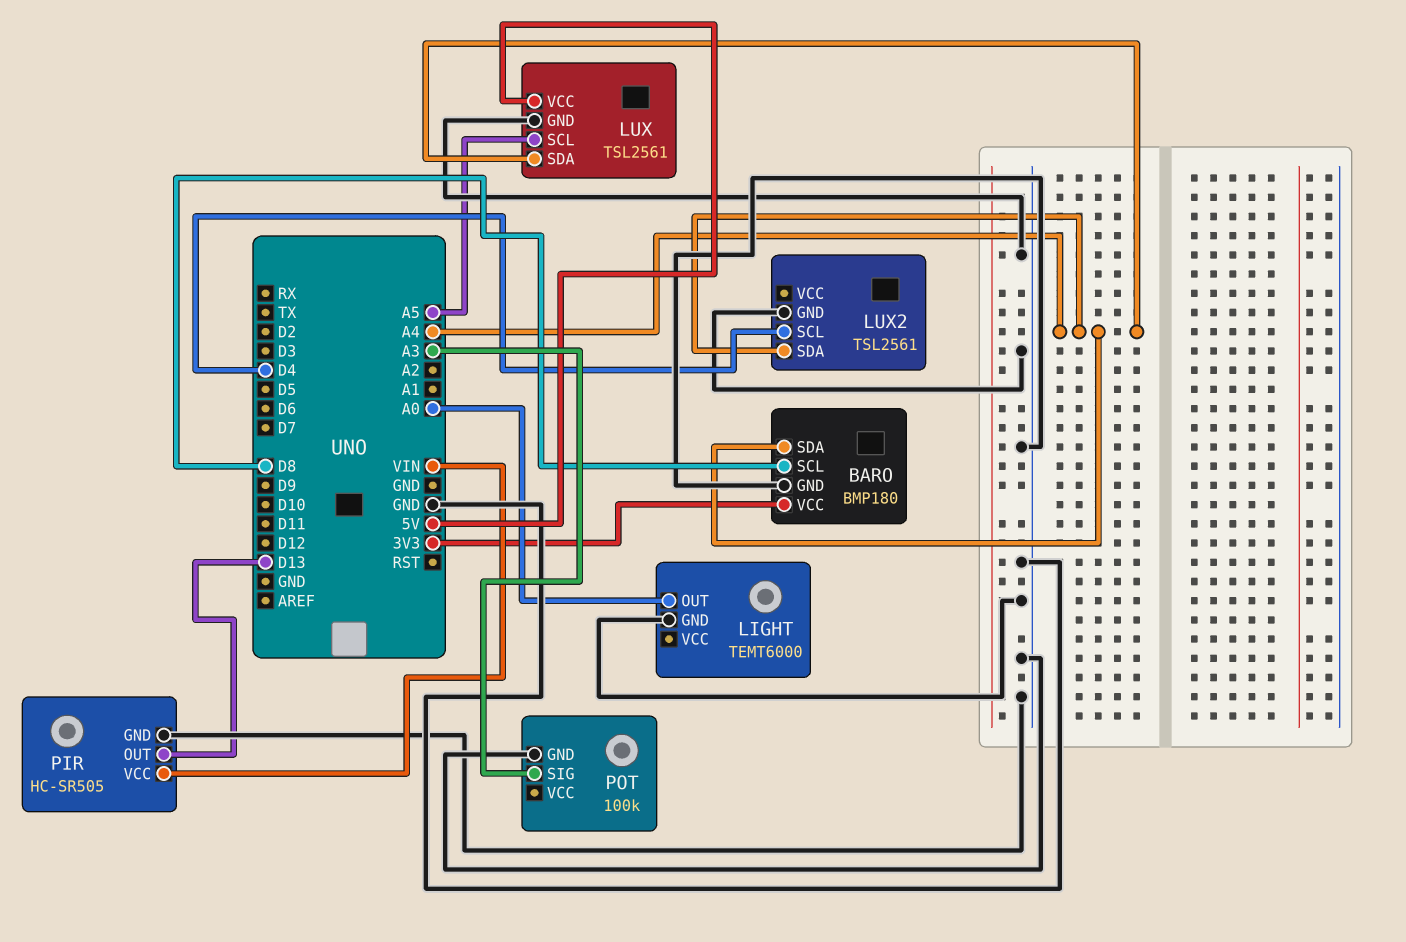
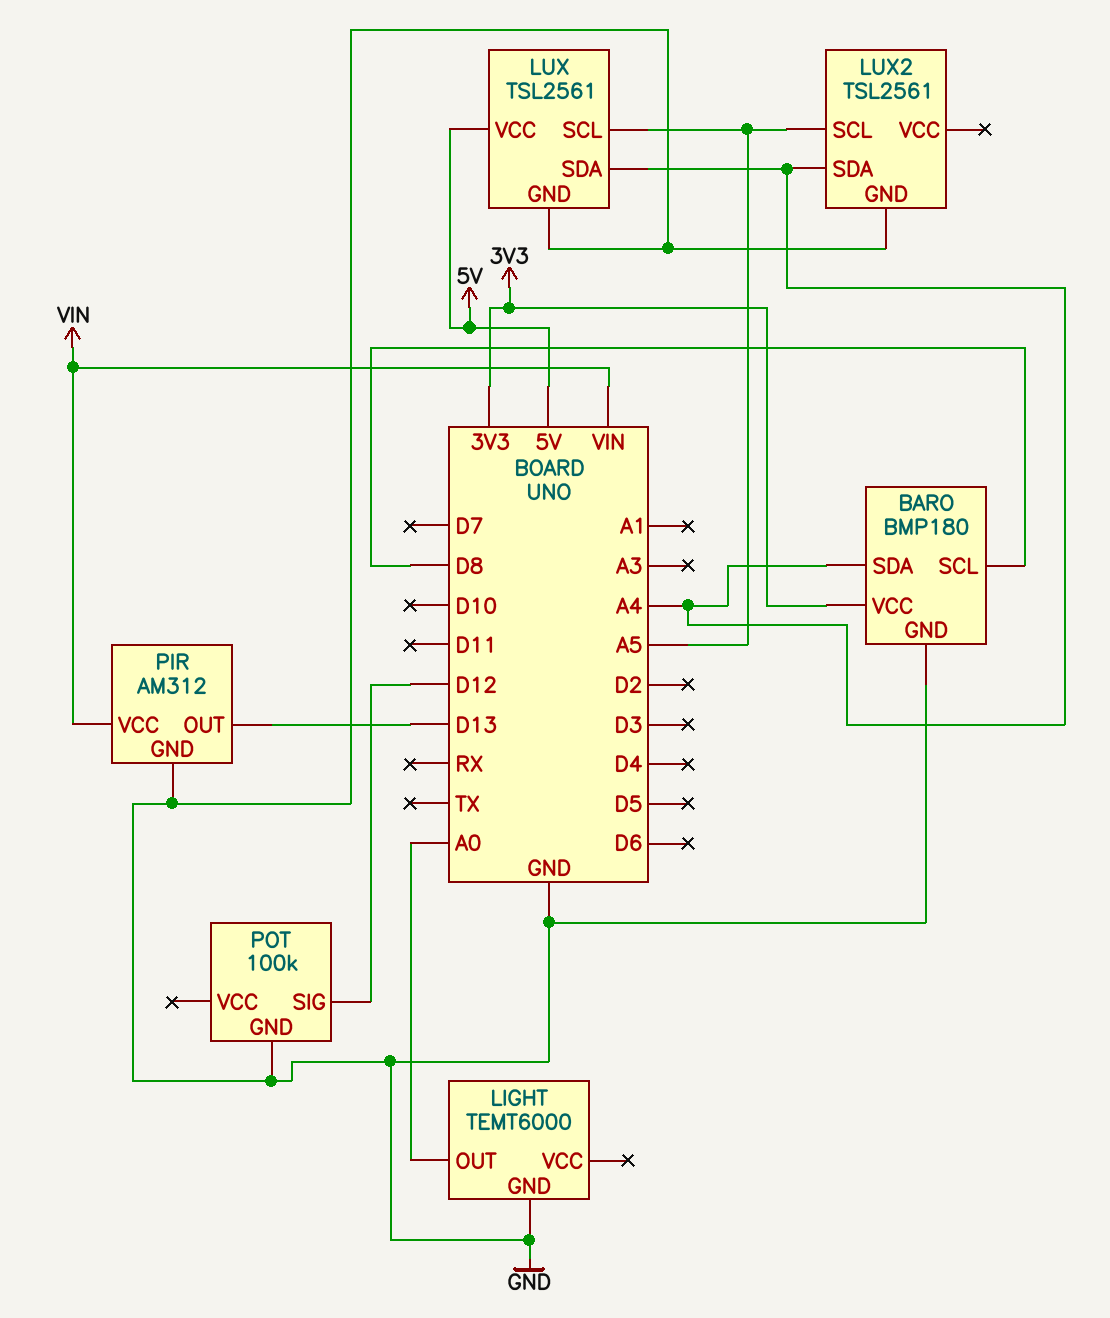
LUX2 pin SCL: D4 -> A5
PIR: HC-SR505 -> AM312
POT pin SIG: A3 -> D12

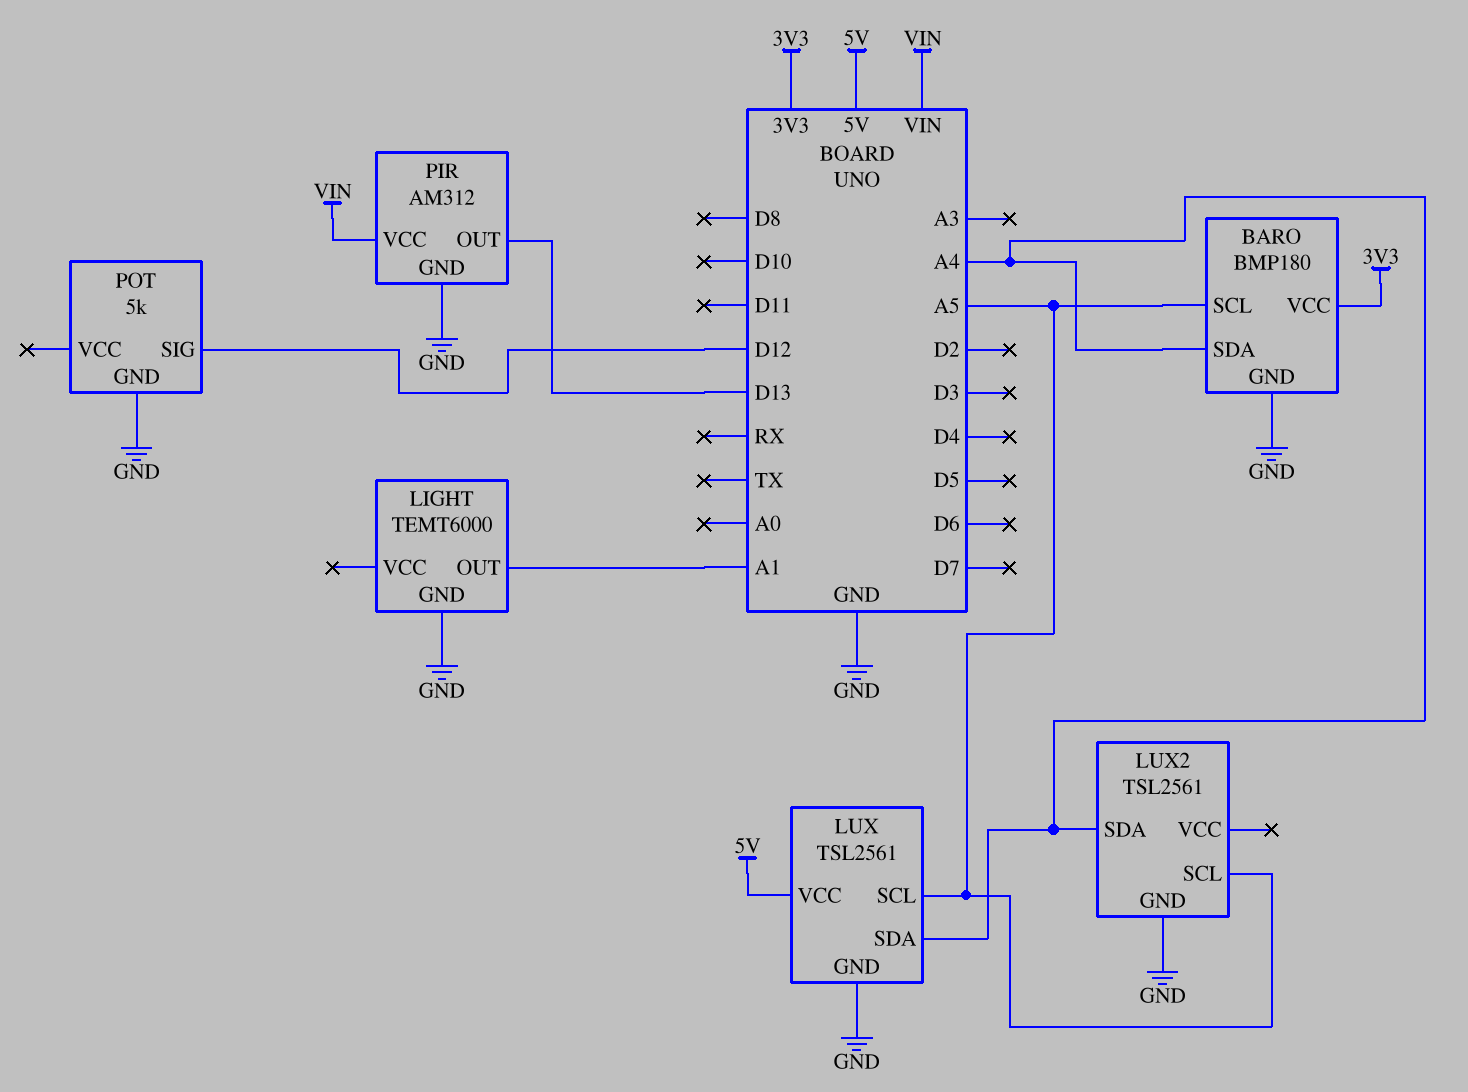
BARO pin SCL: D8 -> A5
LIGHT pin OUT: A0 -> A1
POT: 100k -> 5k

